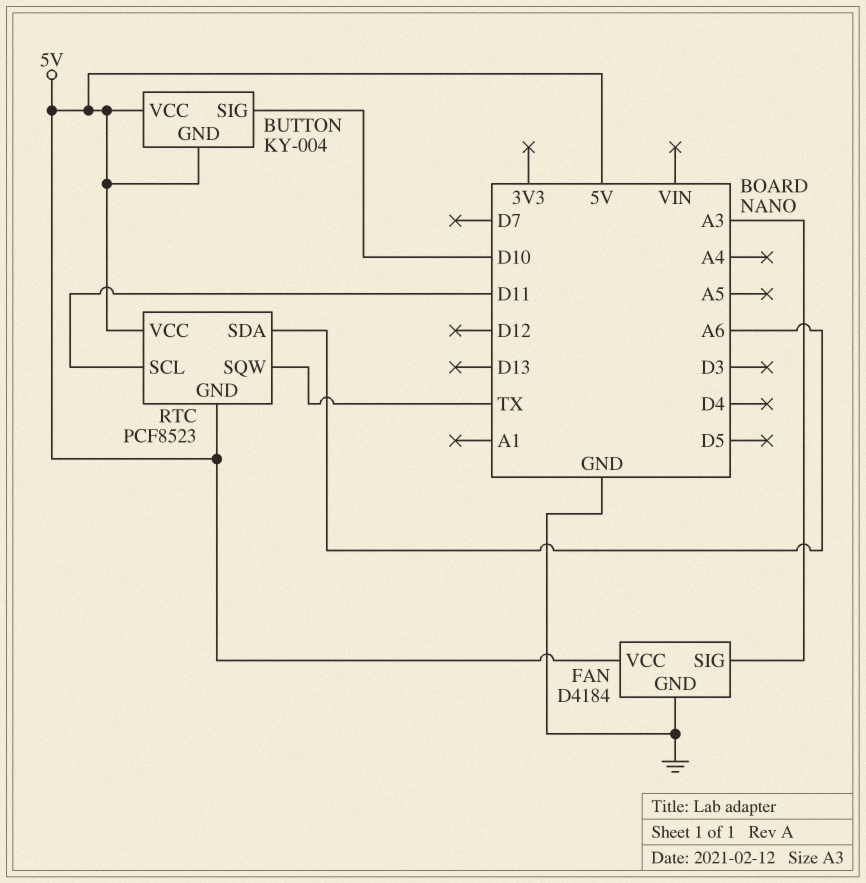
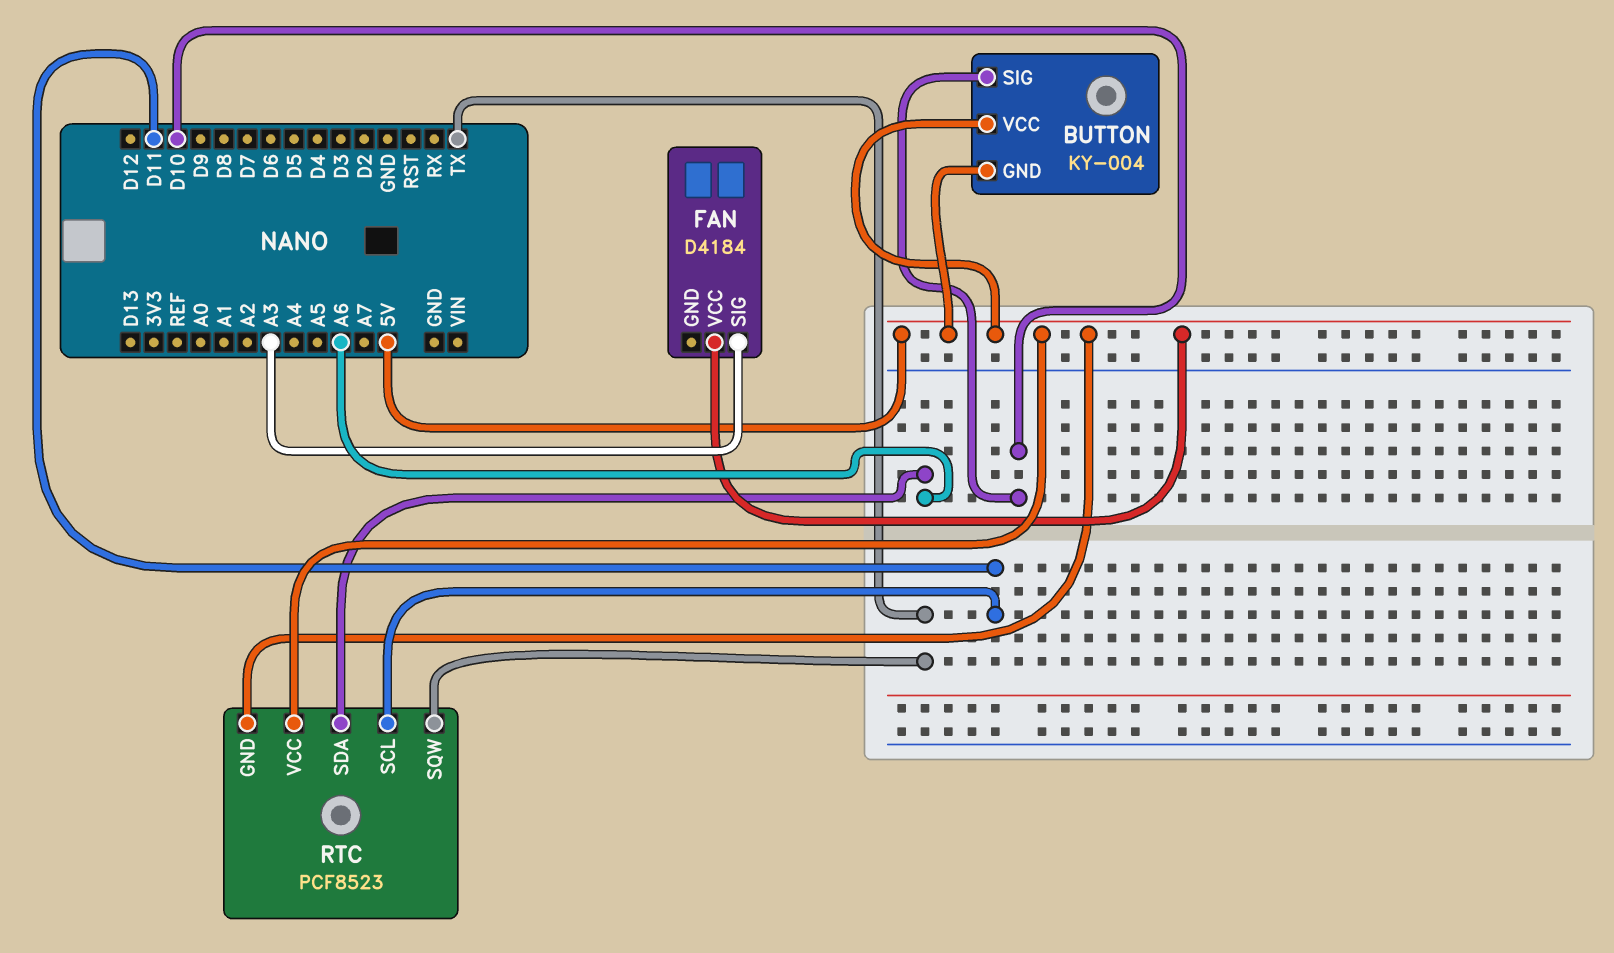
FAN pin GND: GND -> none

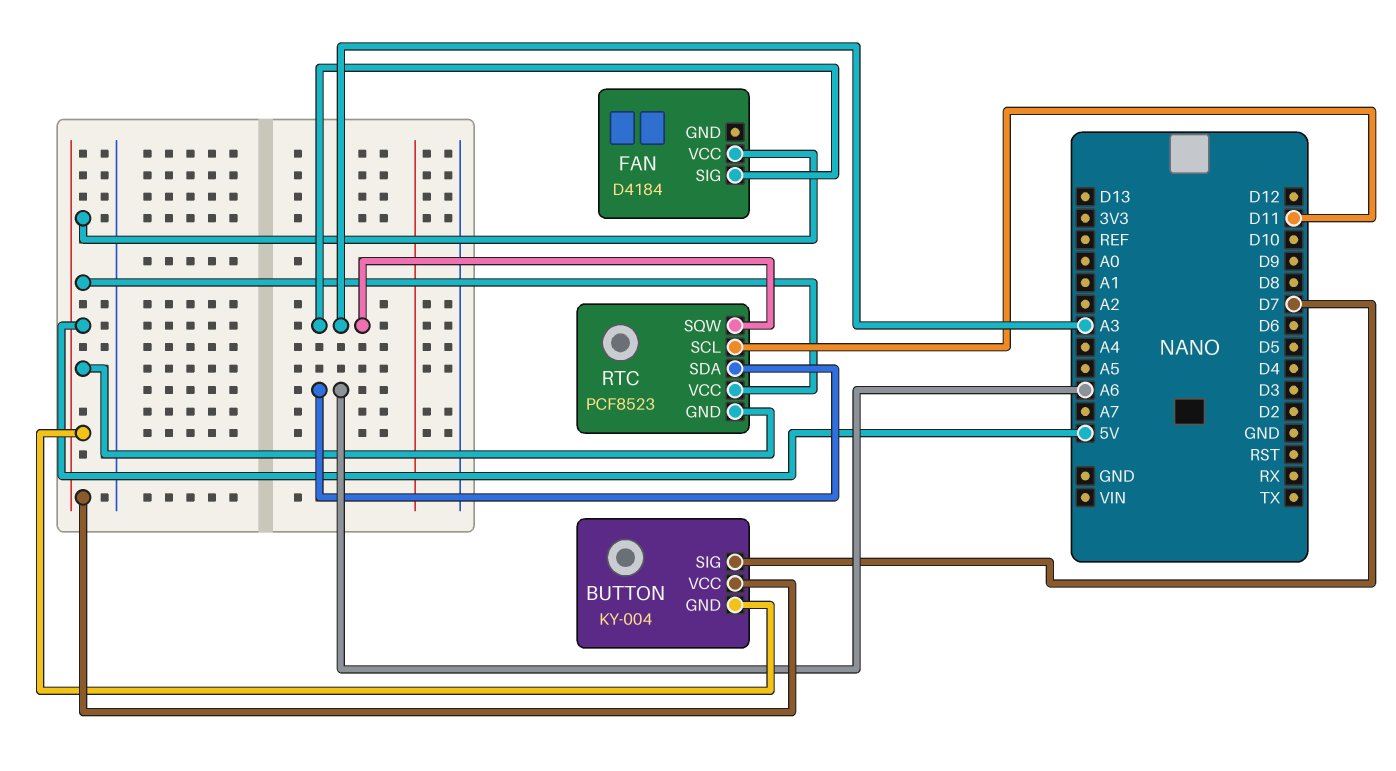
BUTTON pin SIG: D10 -> D7
RTC pin SQW: TX -> A3

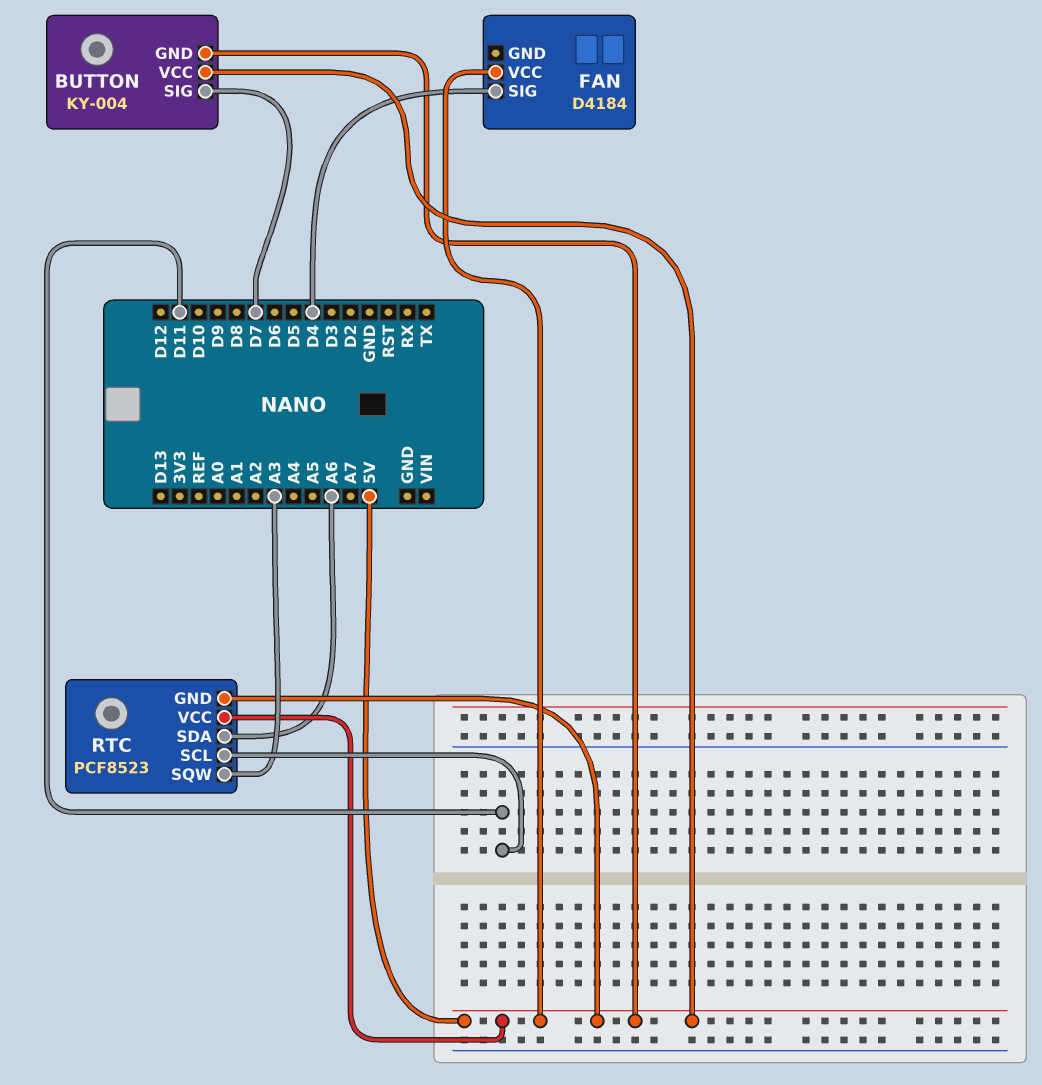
FAN pin SIG: A3 -> D4

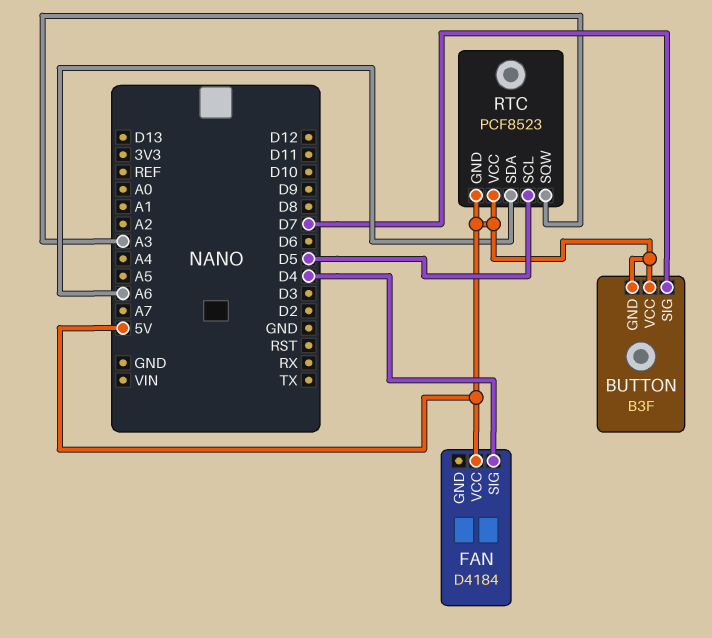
BUTTON: KY-004 -> B3F
RTC pin SCL: D11 -> D5

